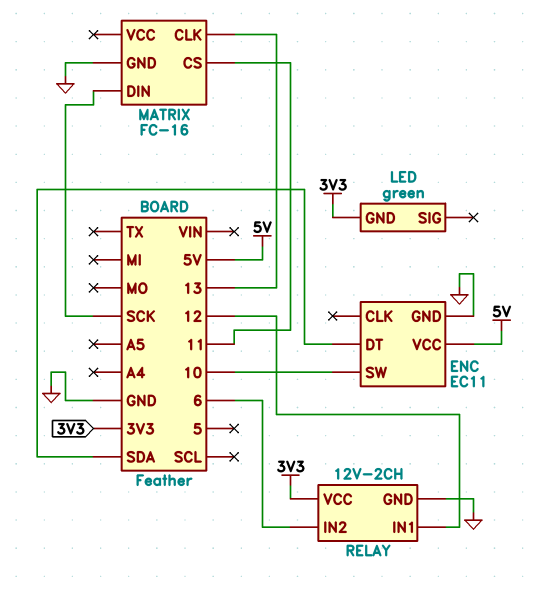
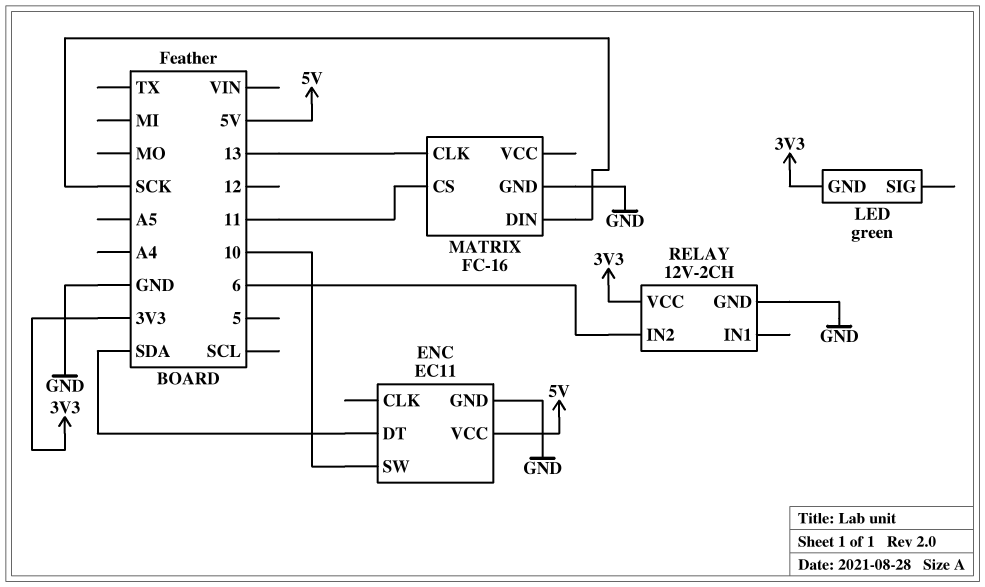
RELAY pin IN1: 12 -> none

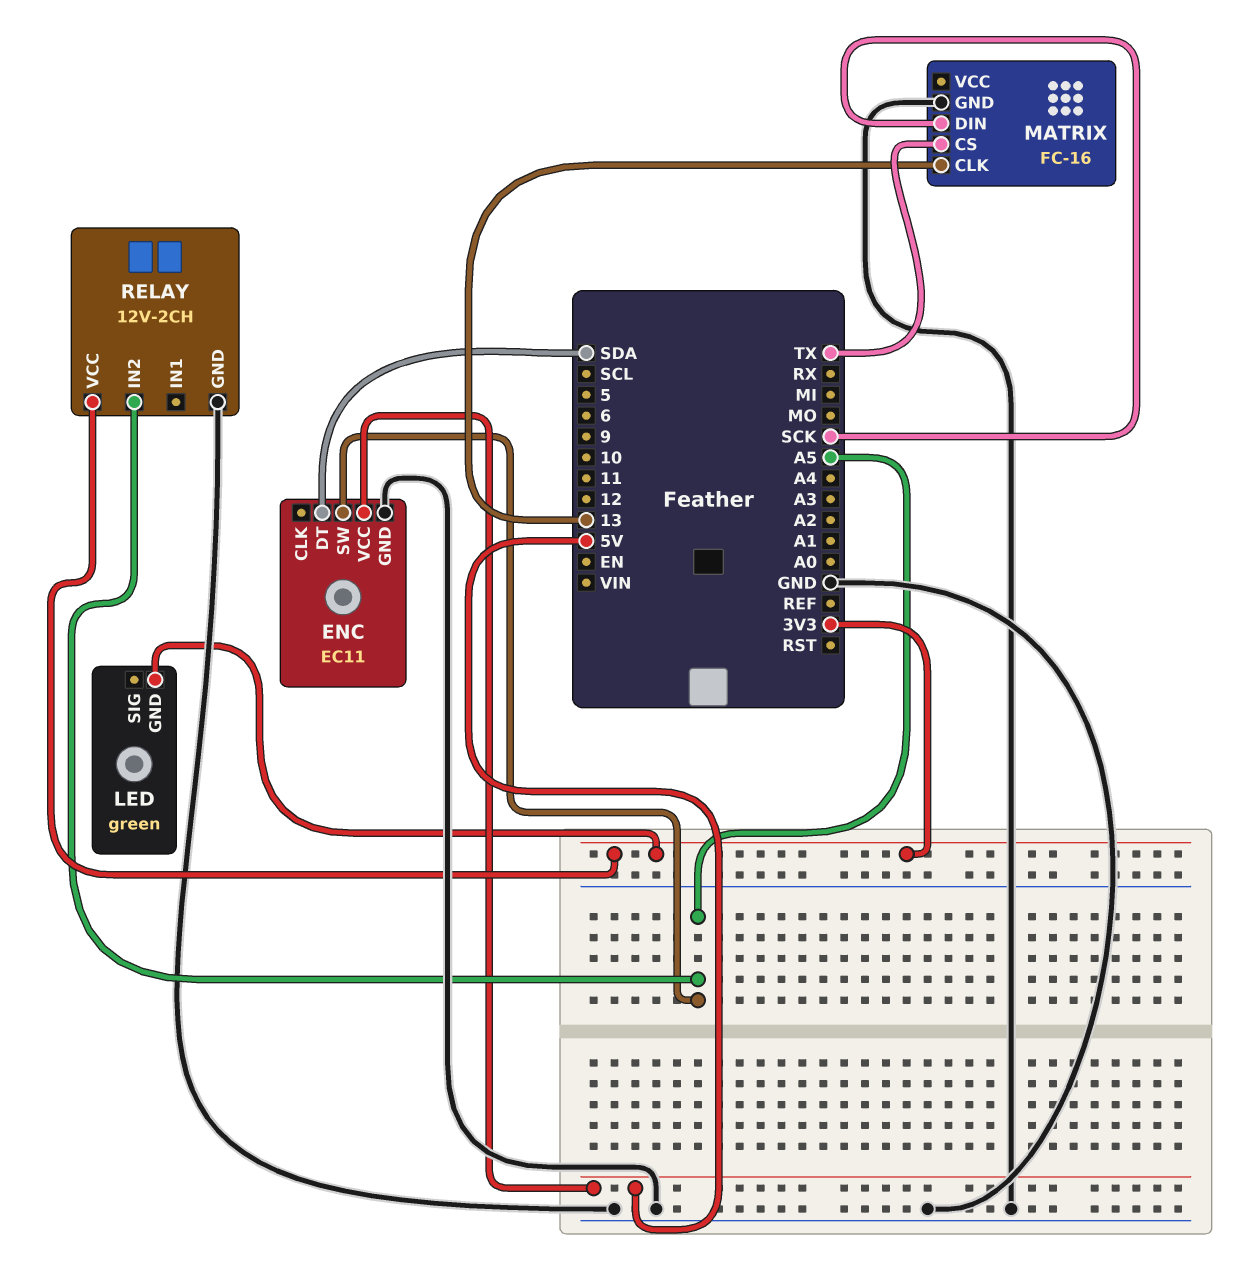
ENC pin SW: 10 -> A5
MATRIX pin CS: 11 -> TX
RELAY pin IN2: 6 -> A5

